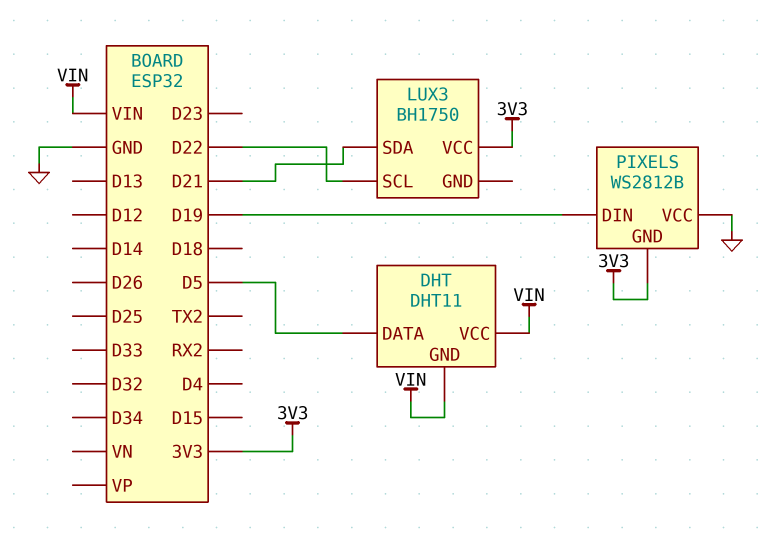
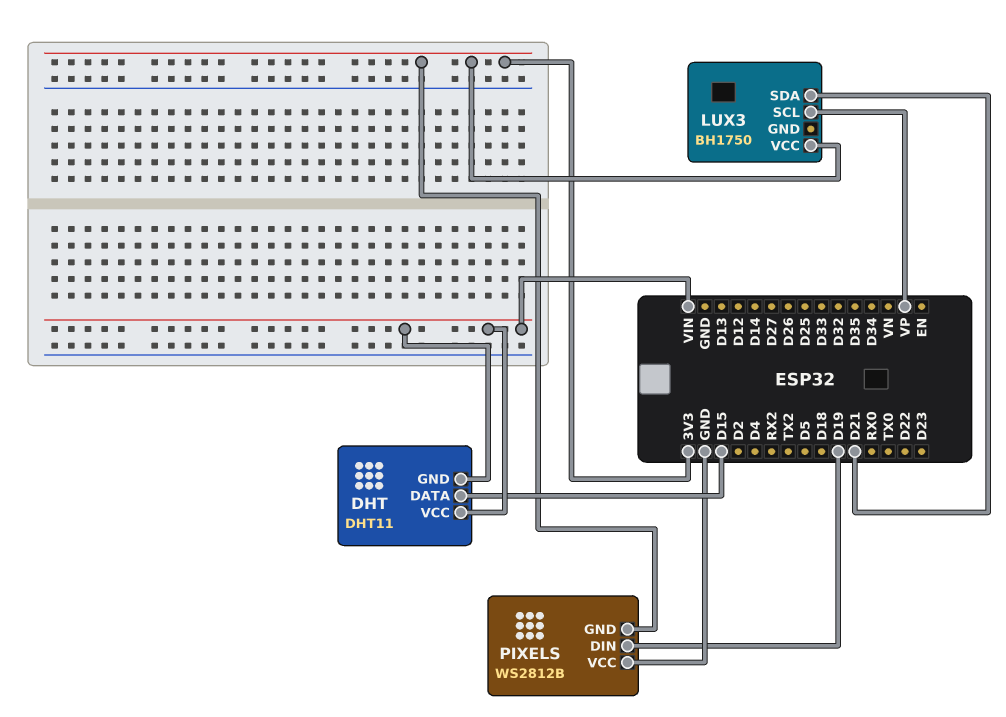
DHT pin DATA: D5 -> D15
LUX3 pin SCL: D22 -> VP

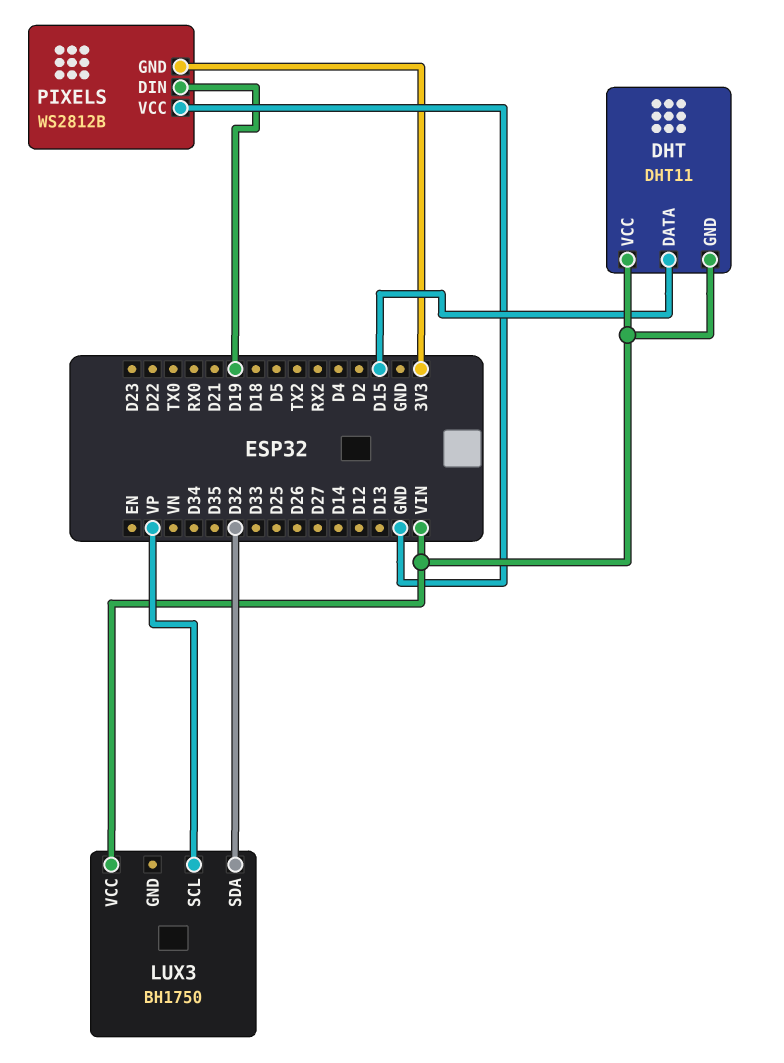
LUX3 pin SDA: D21 -> D32
LUX3 pin VCC: 3V3 -> VIN

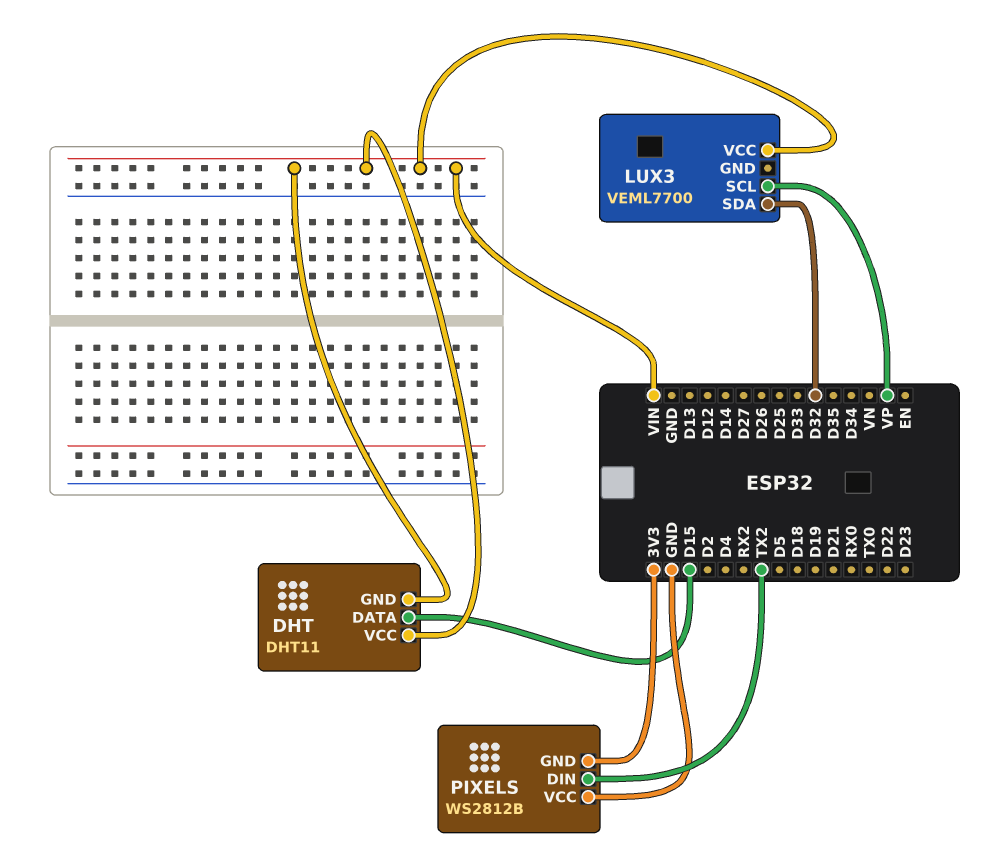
LUX3: BH1750 -> VEML7700
PIXELS pin DIN: D19 -> TX2

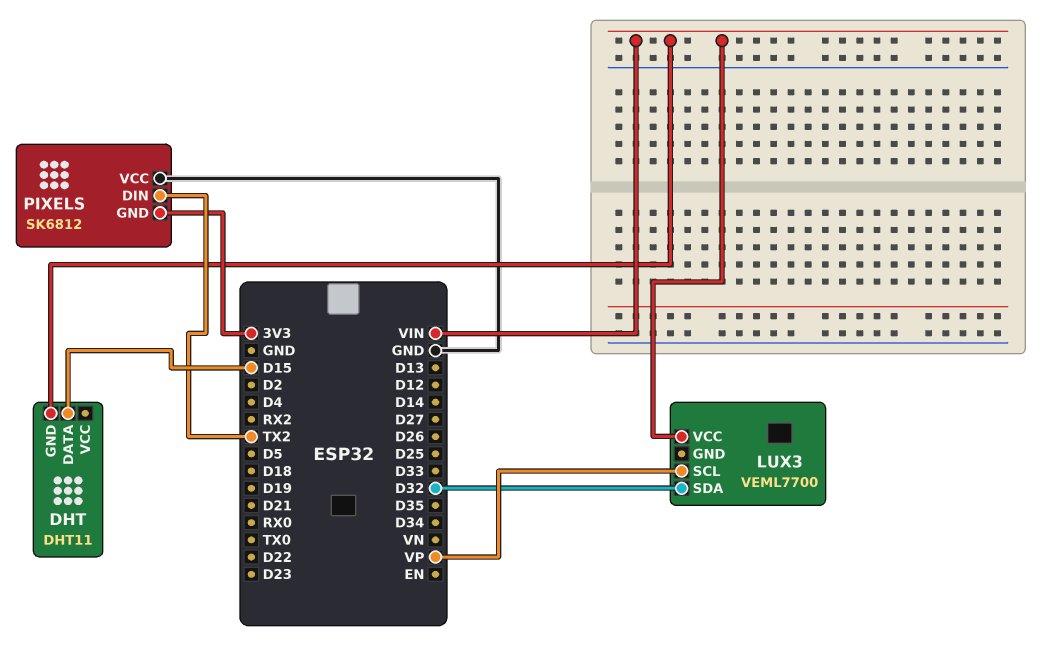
DHT pin VCC: VIN -> none
PIXELS: WS2812B -> SK6812

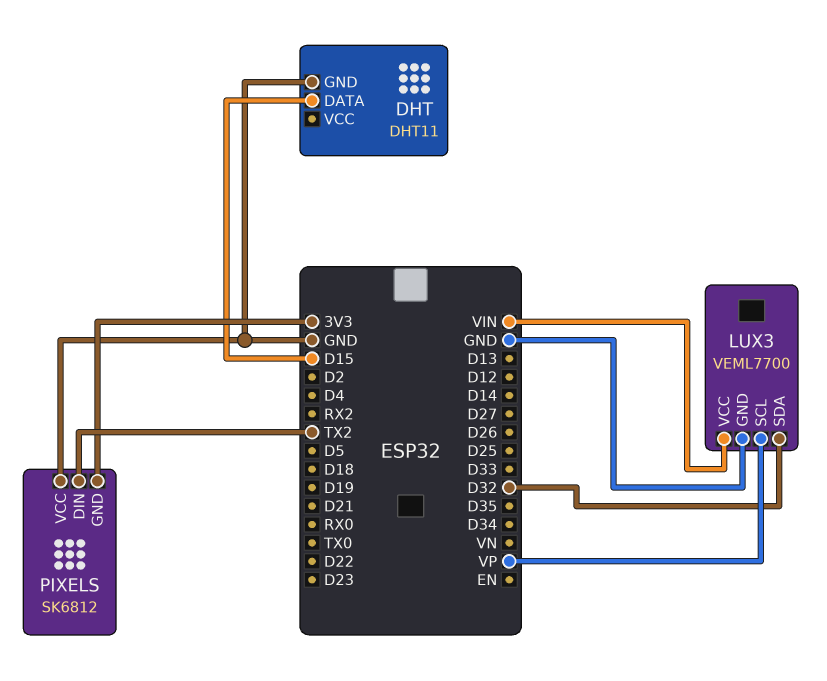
DHT pin GND: VIN -> GND
LUX3 pin GND: none -> GND

